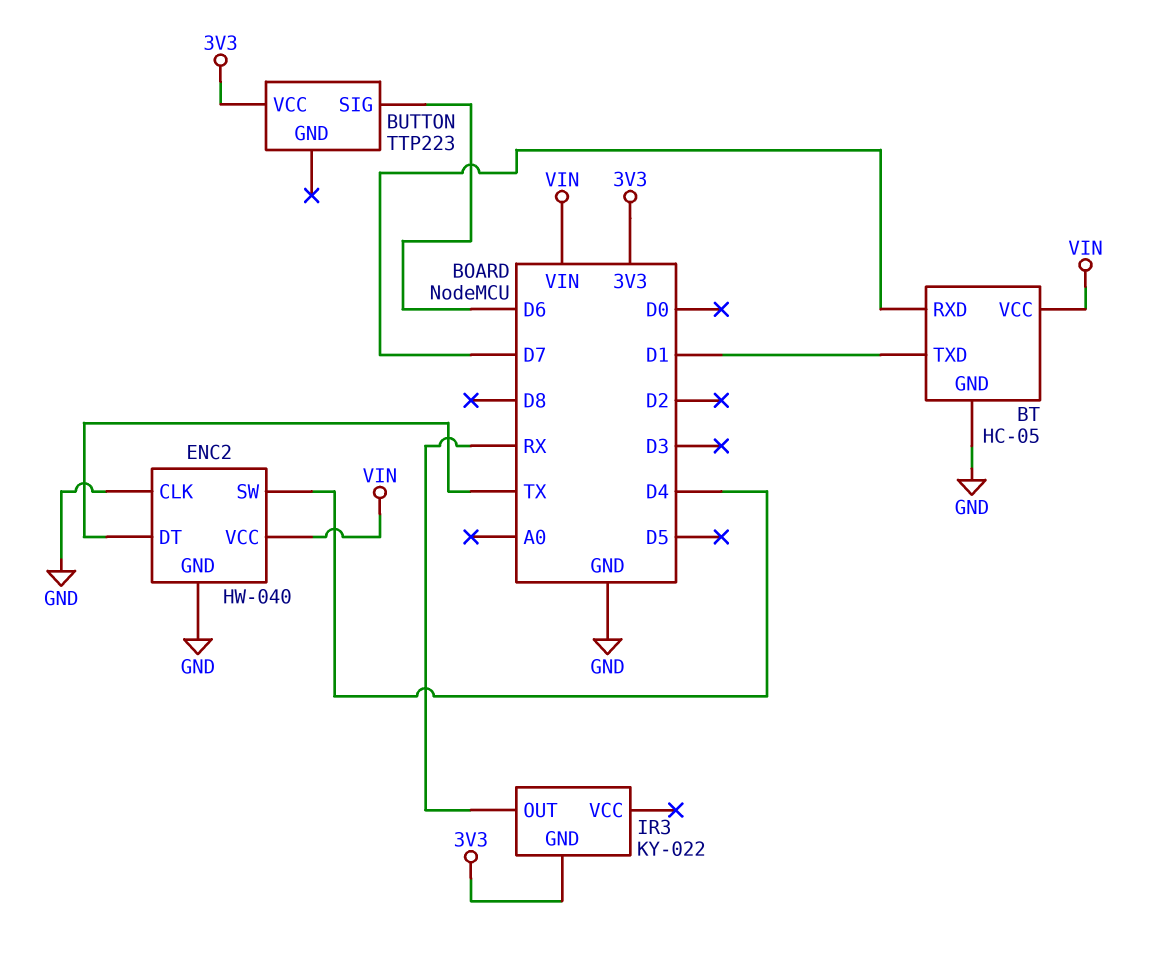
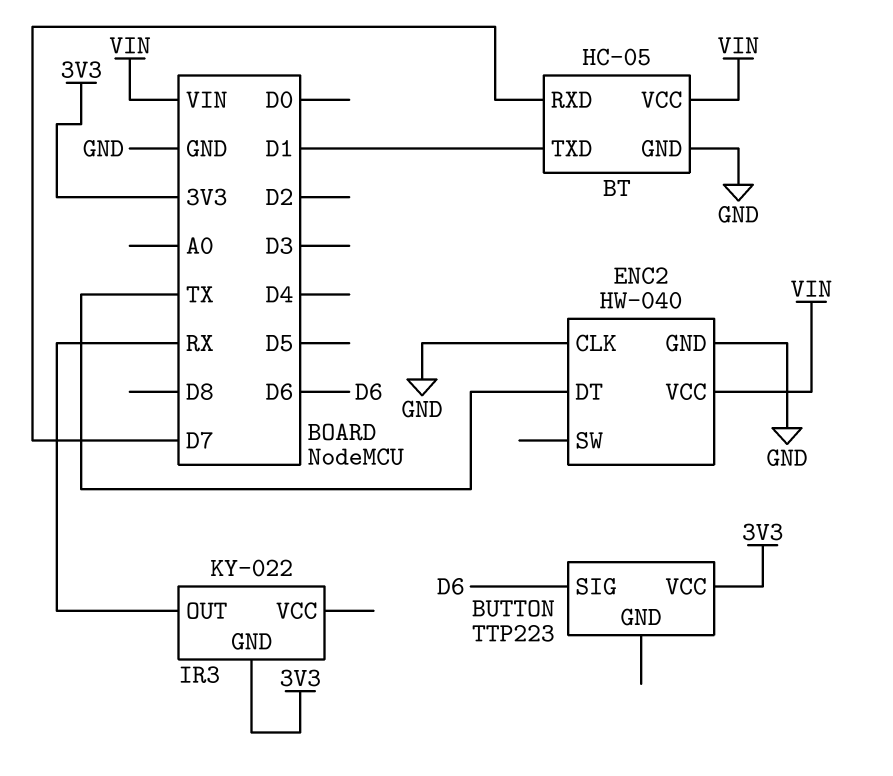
ENC2 pin SW: D4 -> none

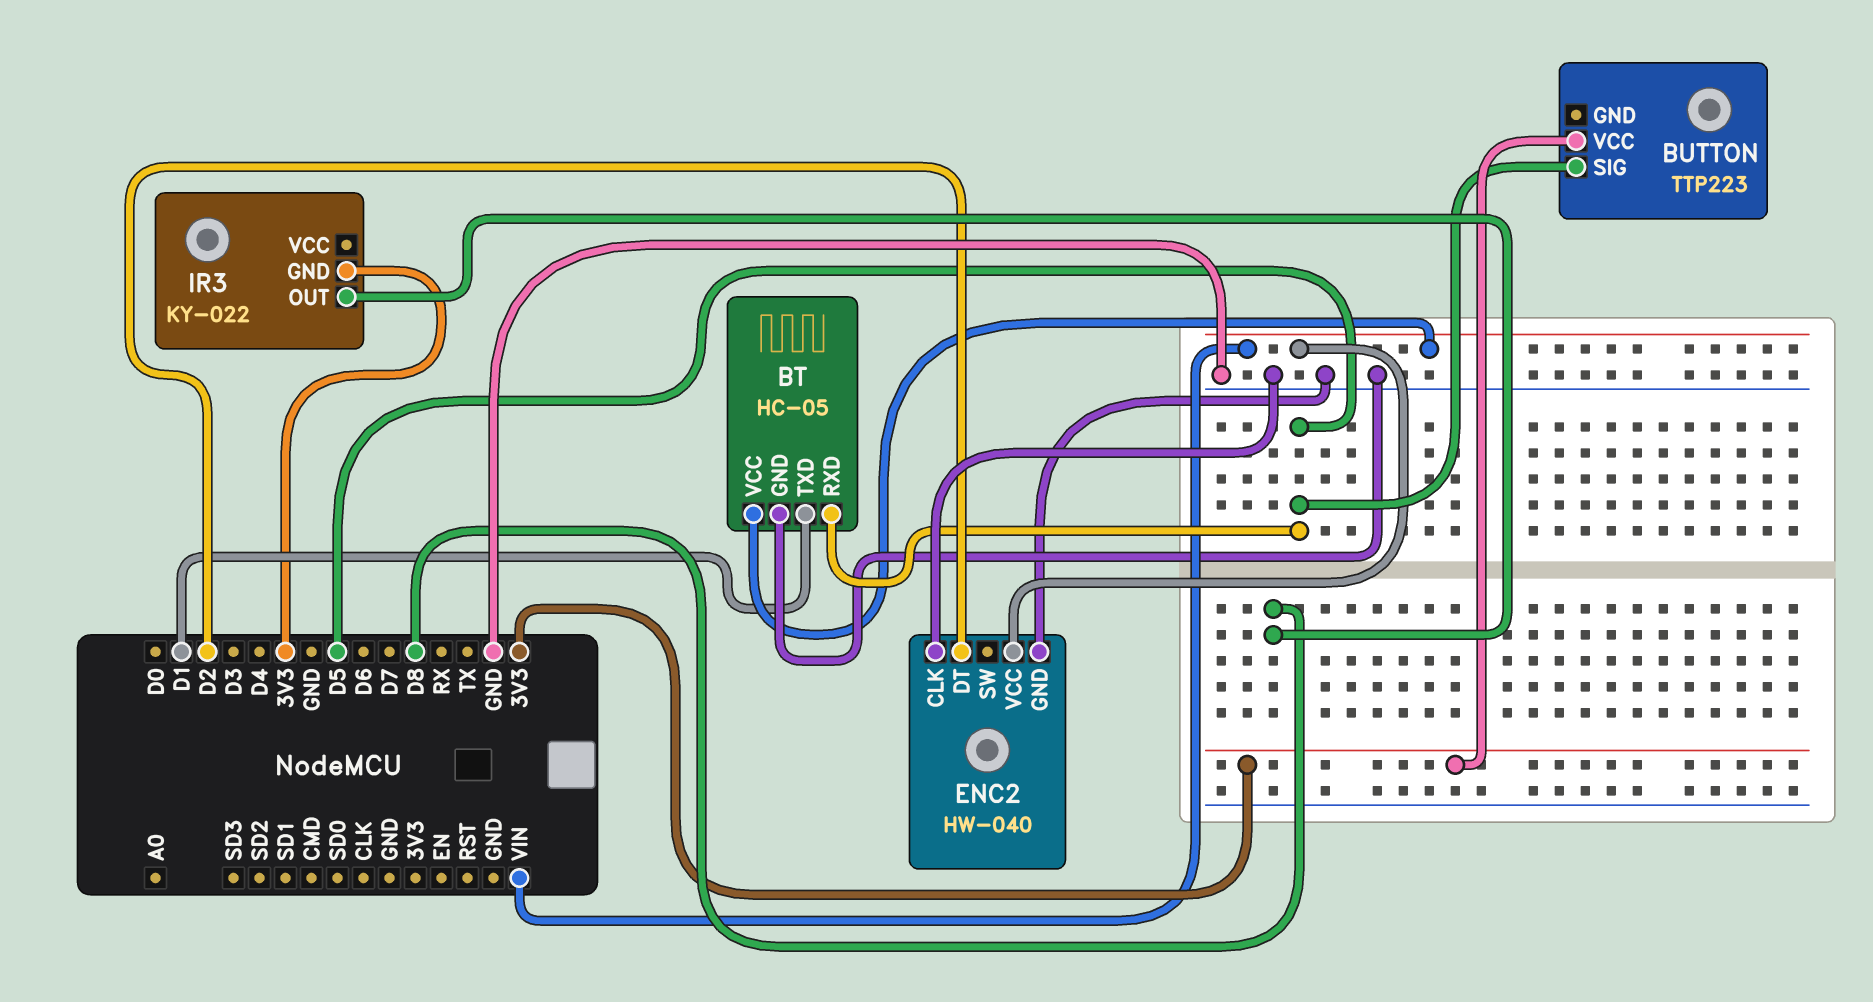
BT pin RXD: D7 -> D5
BUTTON pin SIG: D6 -> D5
ENC2 pin DT: TX -> D2
IR3 pin OUT: RX -> D8

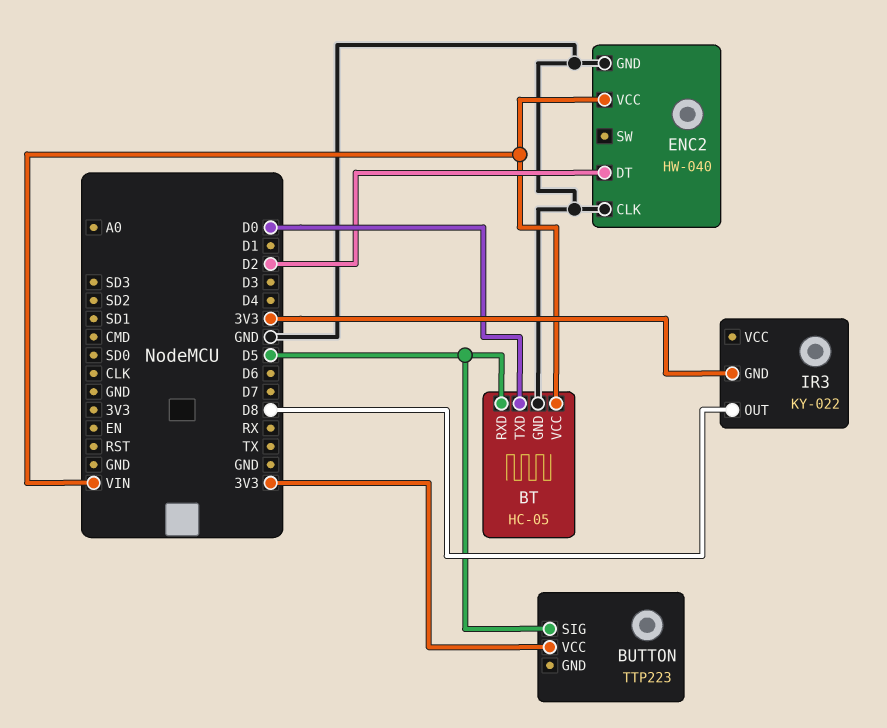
BT pin TXD: D1 -> D0

